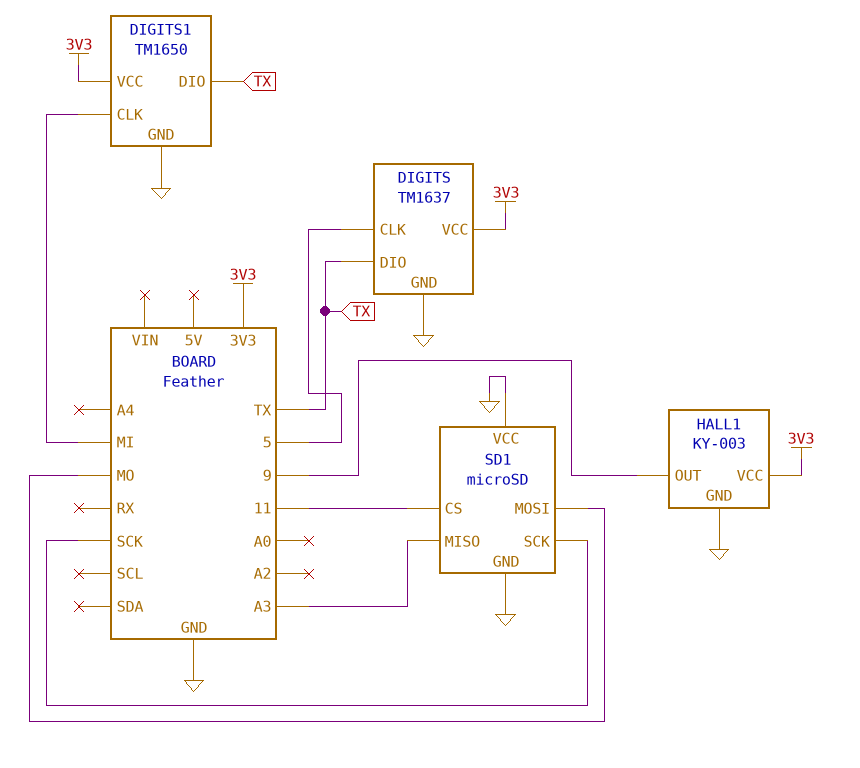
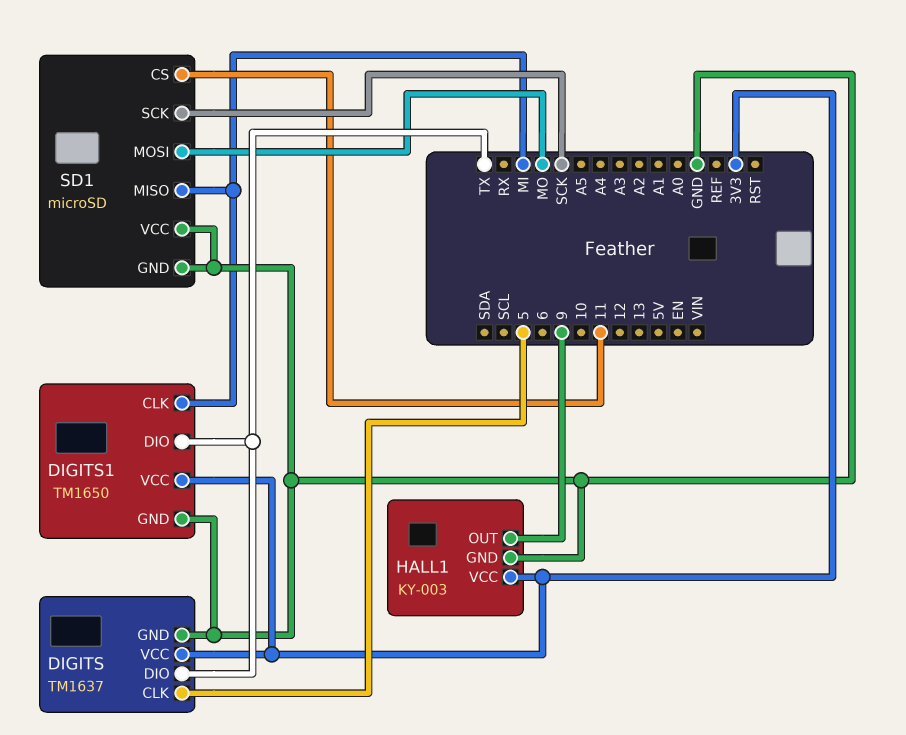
SD1 pin MISO: A3 -> MI

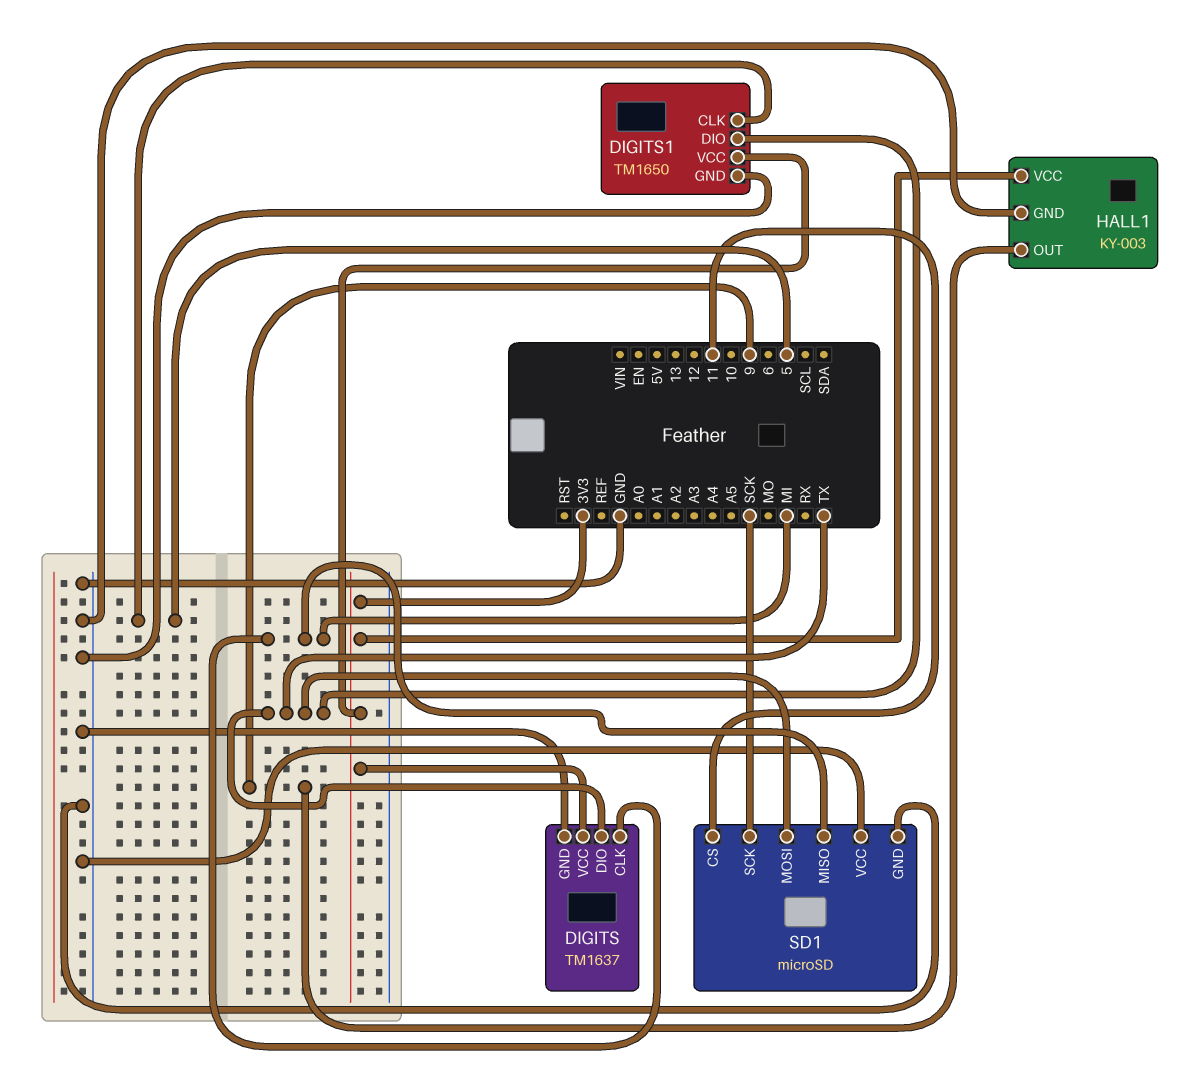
DIGITS pin CLK: 5 -> MI
DIGITS1 pin CLK: MI -> 5
SD1 pin MOSI: MO -> TX

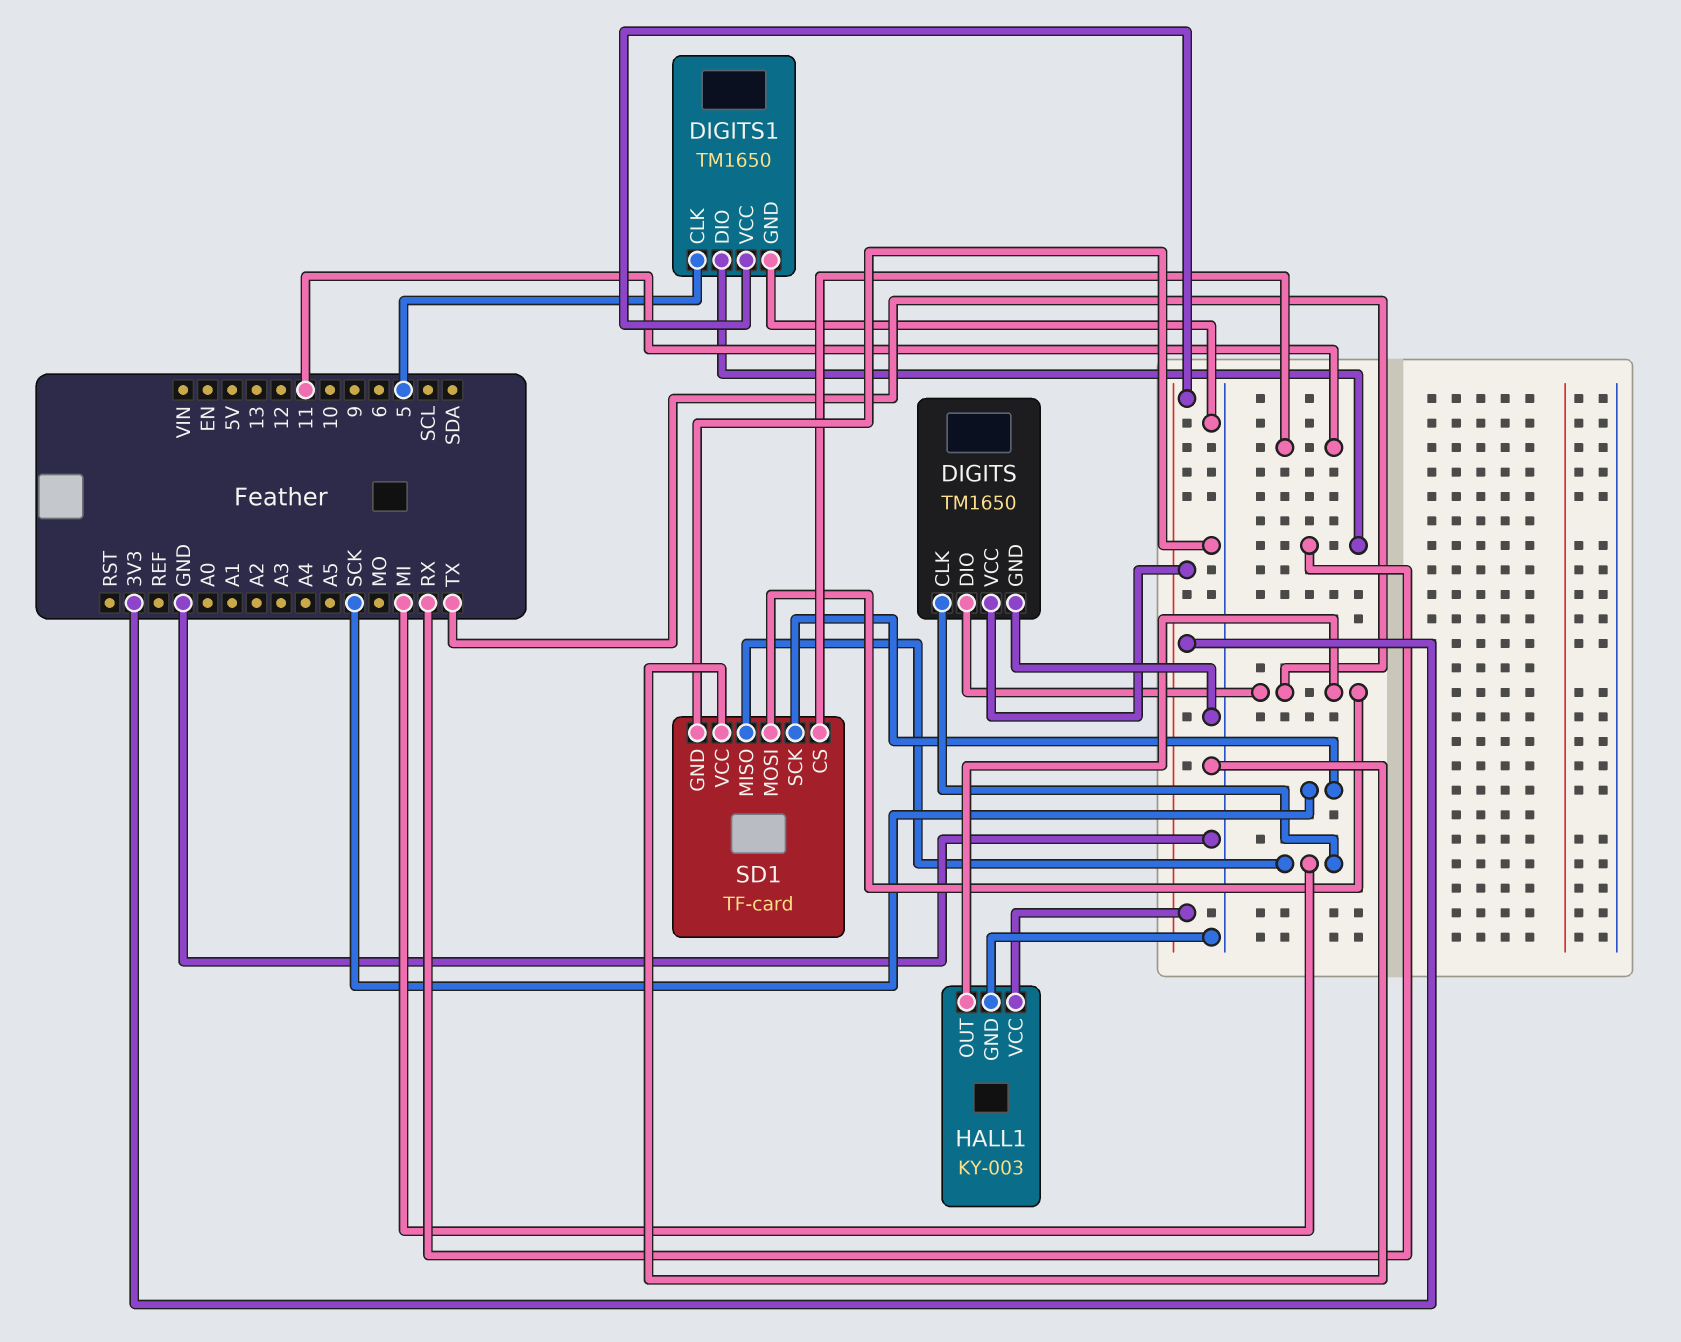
DIGITS: TM1637 -> TM1650
DIGITS1 pin DIO: TX -> RX
HALL1 pin OUT: 9 -> TX
SD1: microSD -> TF-card

